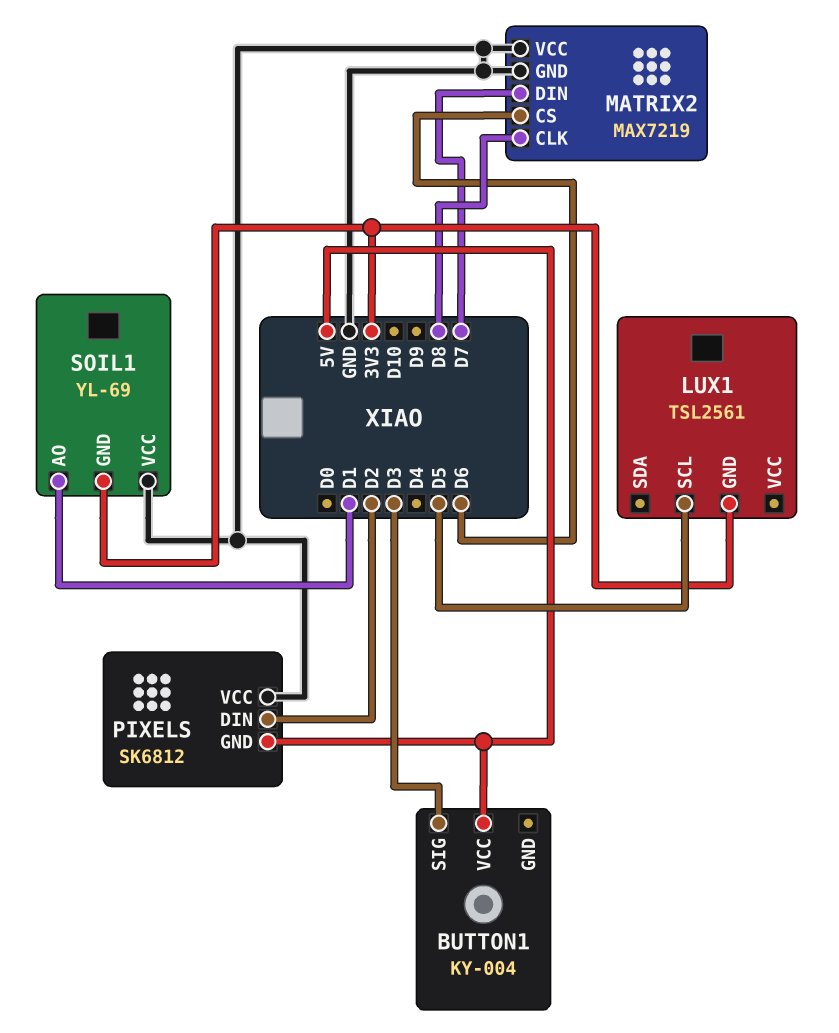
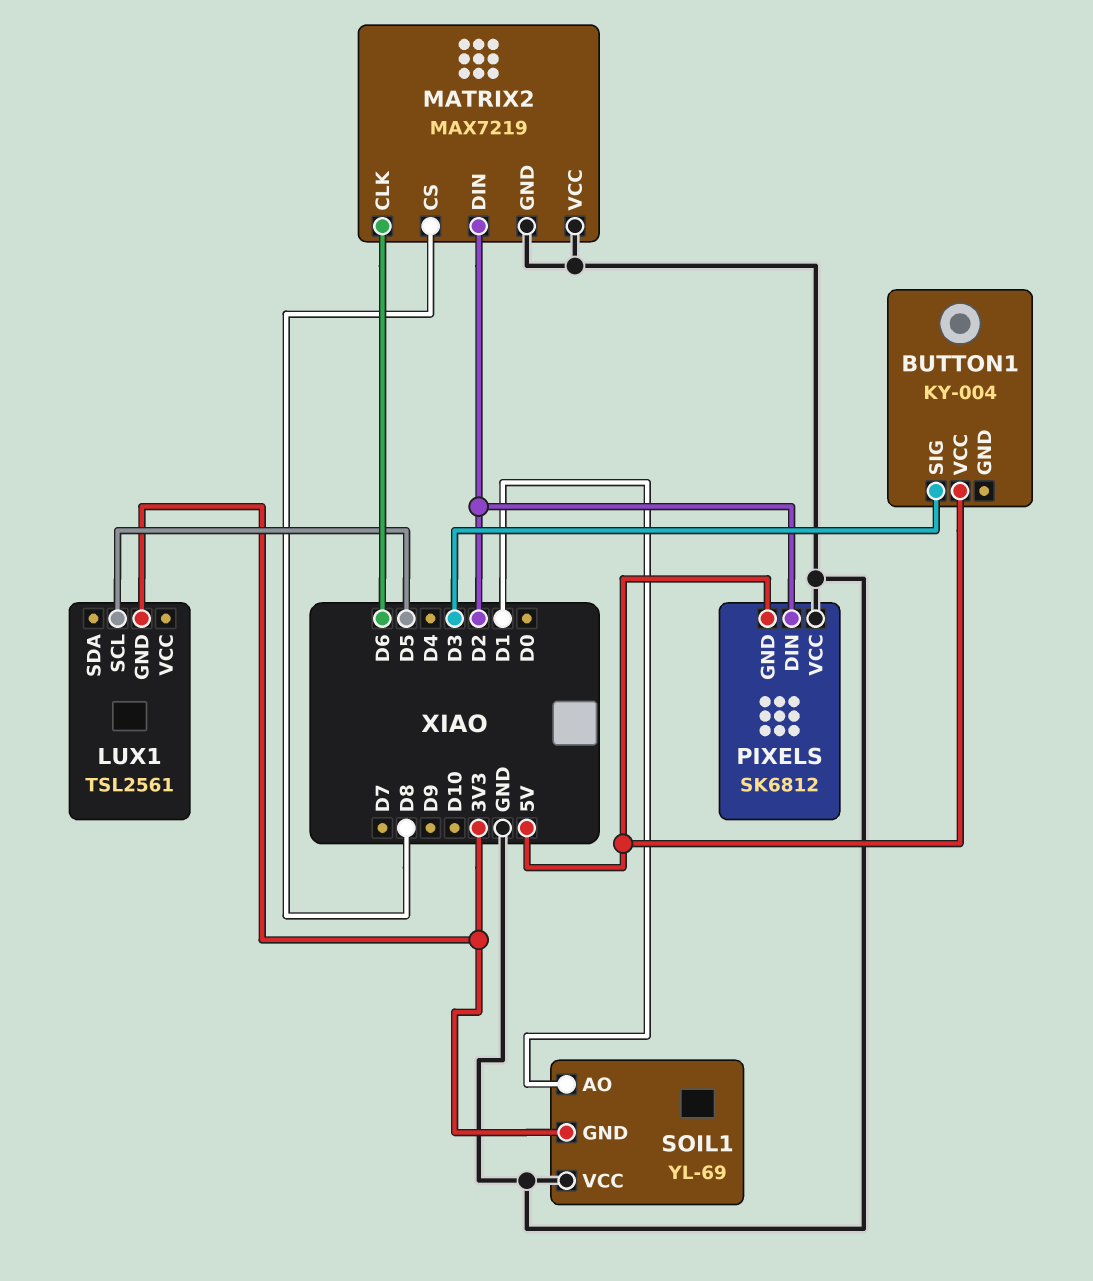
MATRIX2 pin CLK: D8 -> D6
MATRIX2 pin CS: D6 -> D8
MATRIX2 pin DIN: D7 -> D2

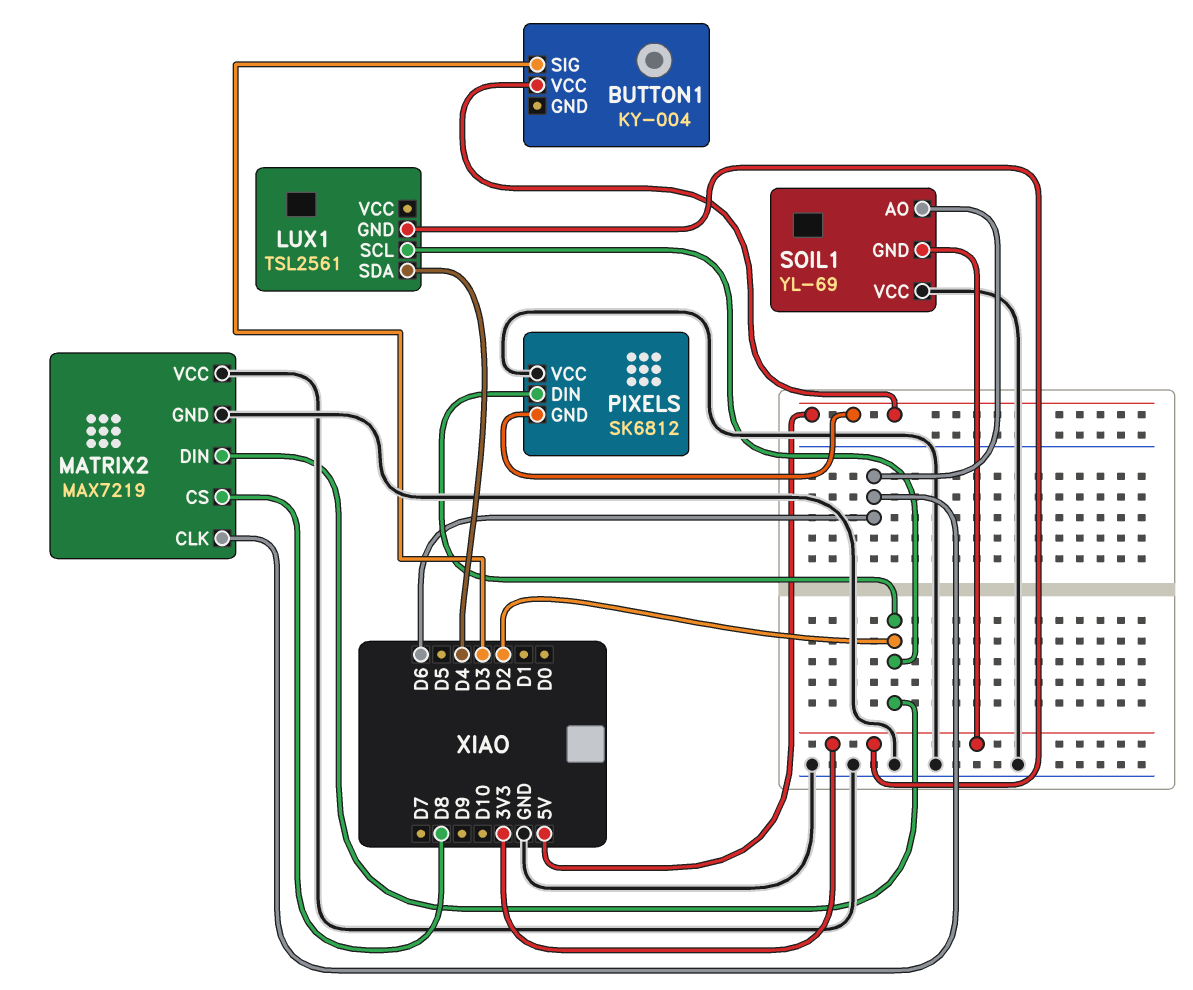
LUX1 pin SCL: D5 -> D2
LUX1 pin SDA: none -> D4
SOIL1 pin AO: D1 -> D6

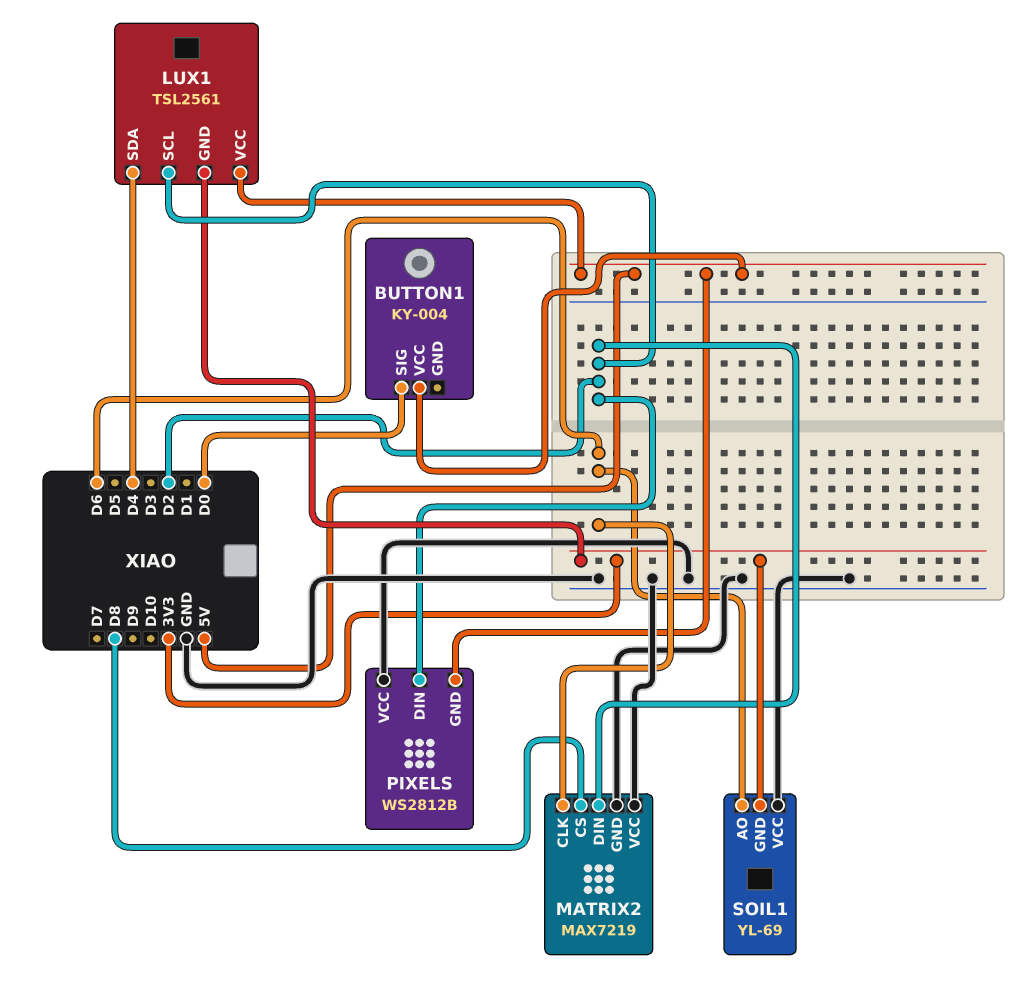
BUTTON1 pin SIG: D3 -> D0
LUX1 pin VCC: none -> 5V
PIXELS: SK6812 -> WS2812B

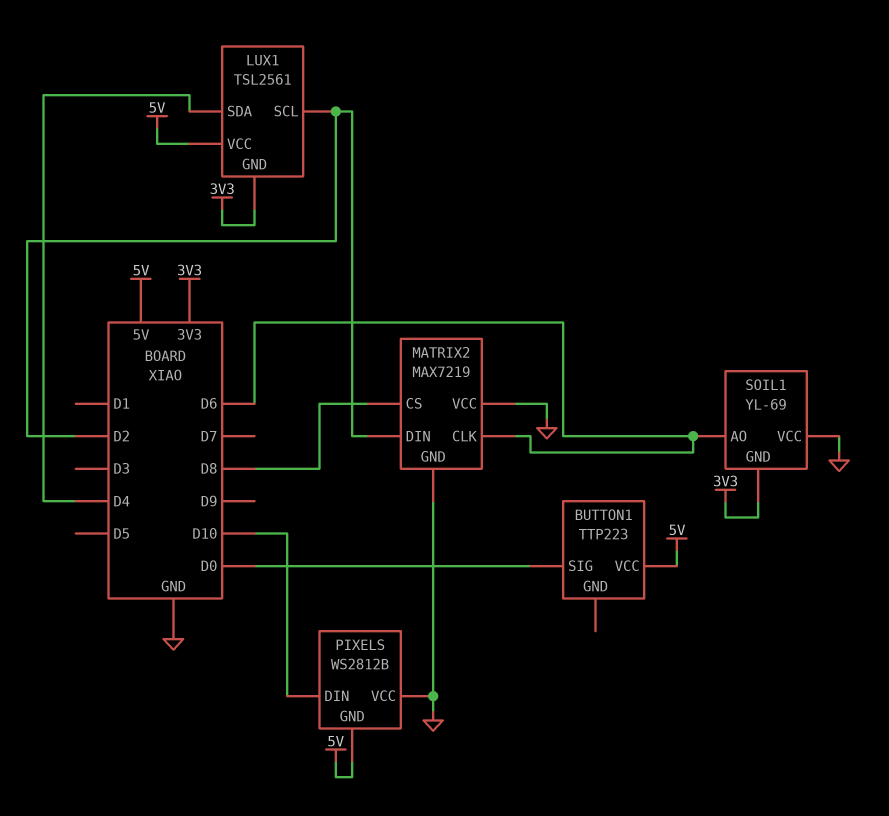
BUTTON1: KY-004 -> TTP223
PIXELS pin DIN: D2 -> D10

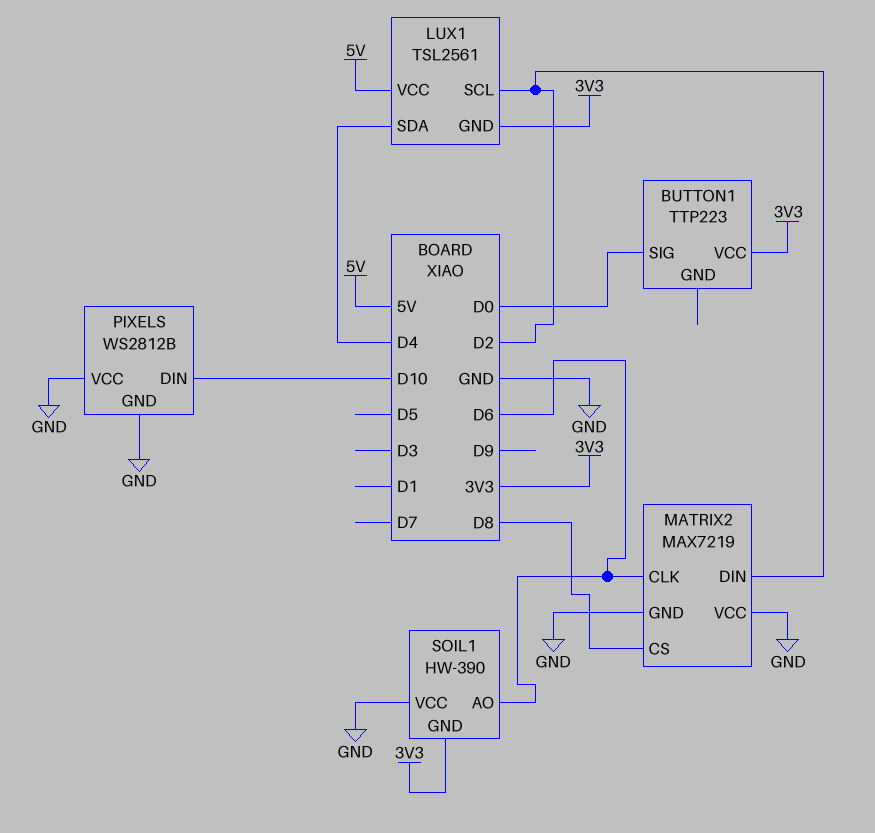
BUTTON1 pin VCC: 5V -> 3V3
PIXELS pin GND: 5V -> GND
SOIL1: YL-69 -> HW-390

